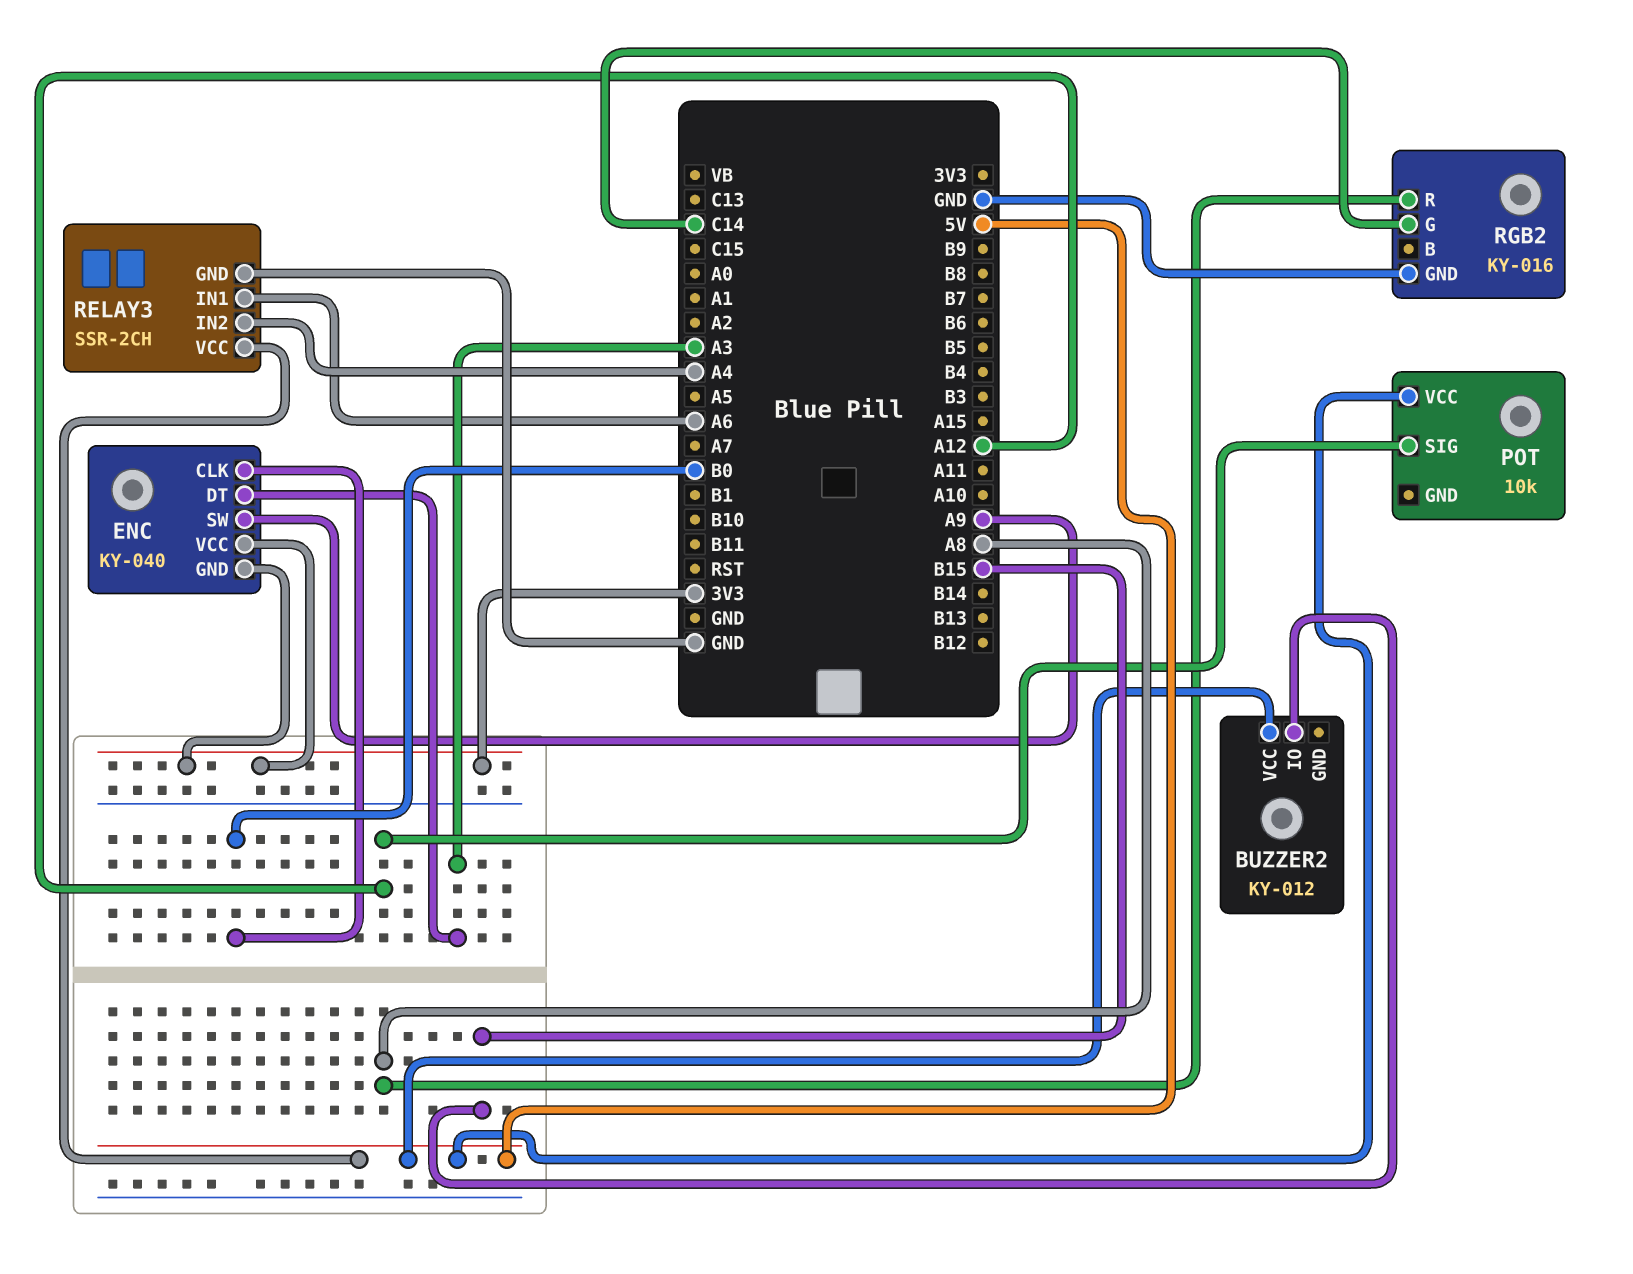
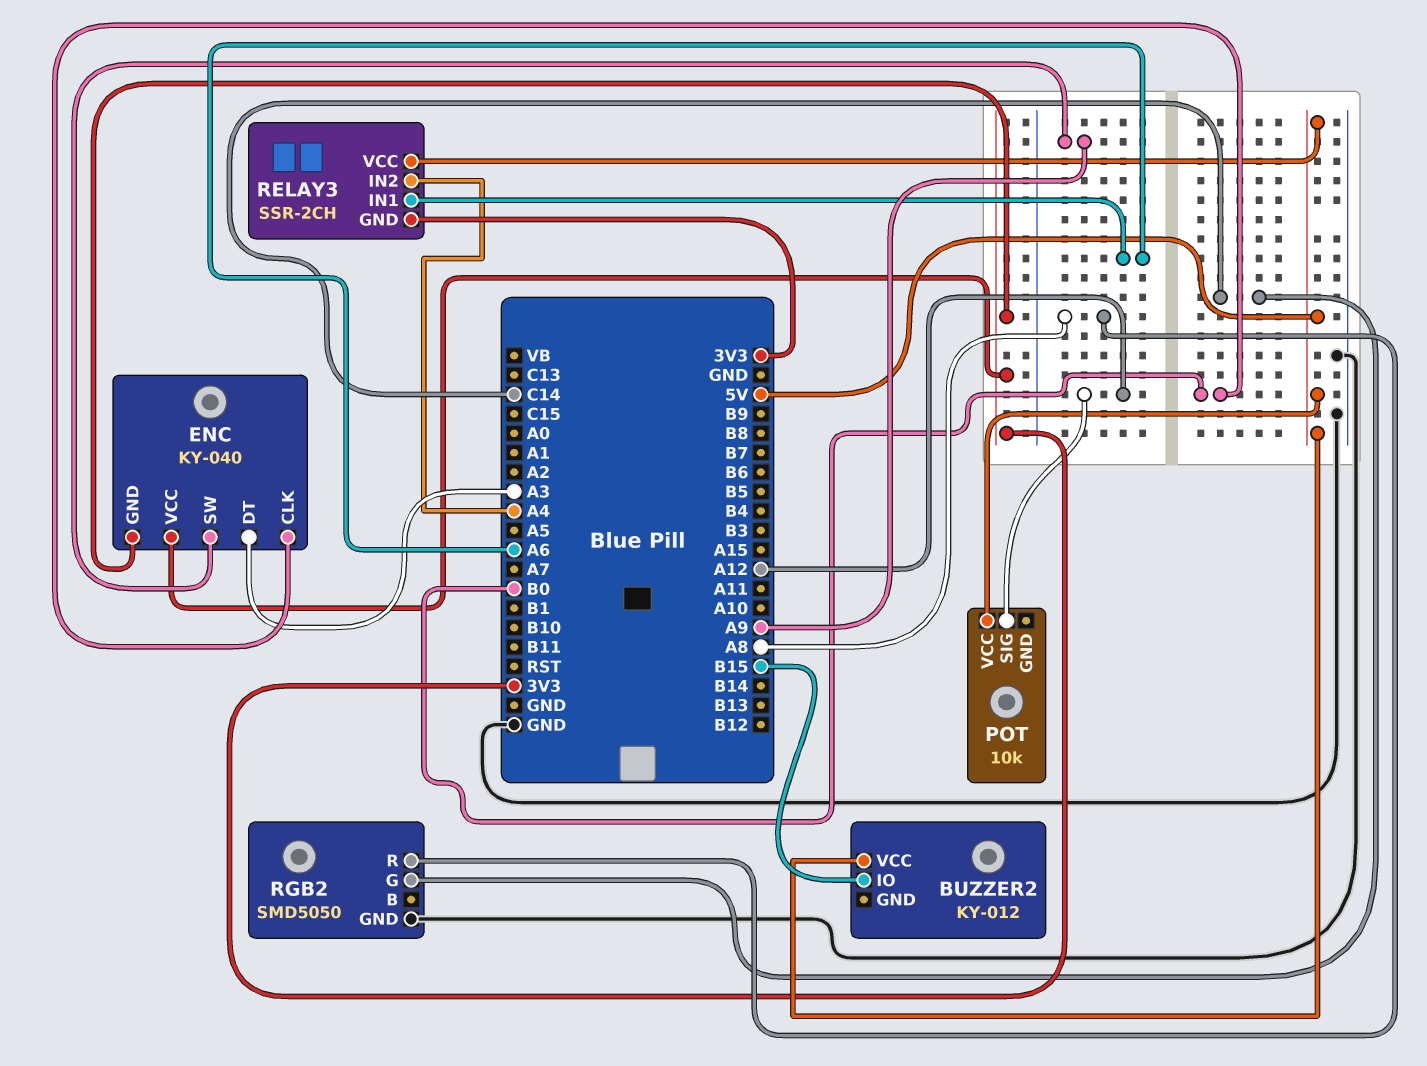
RELAY3 pin GND: GND -> 3V3
RGB2: KY-016 -> SMD5050

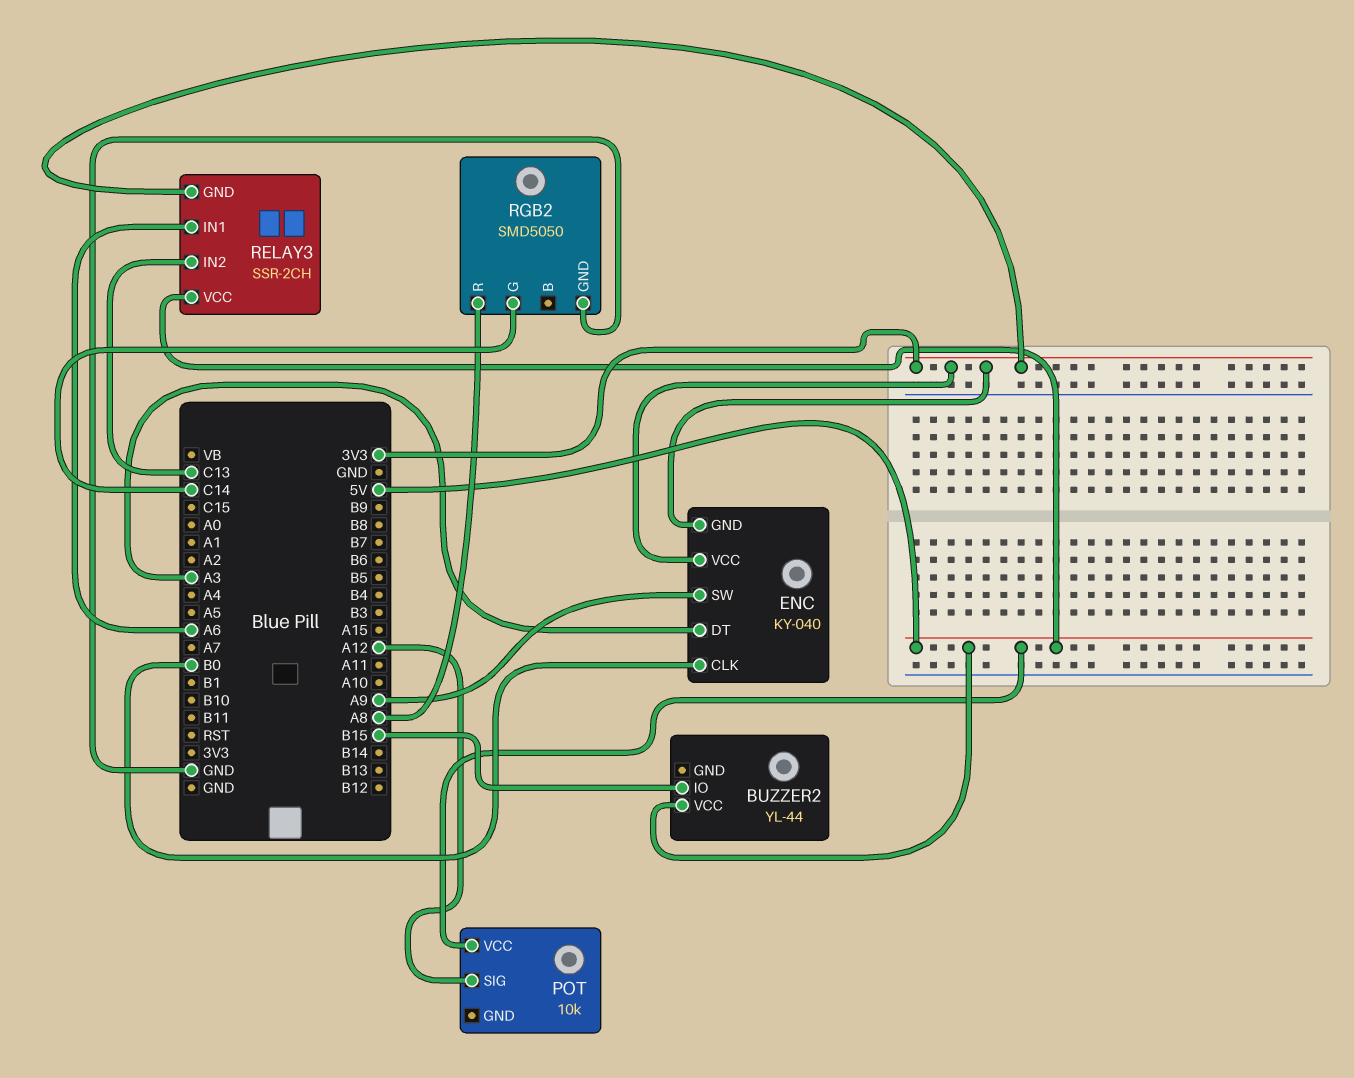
BUZZER2: KY-012 -> YL-44
RELAY3 pin IN2: A4 -> C13

